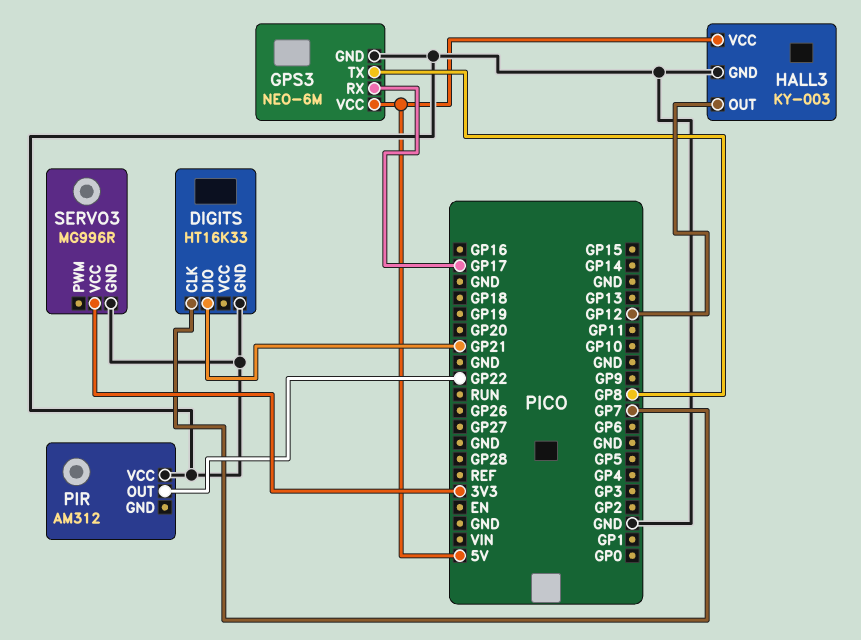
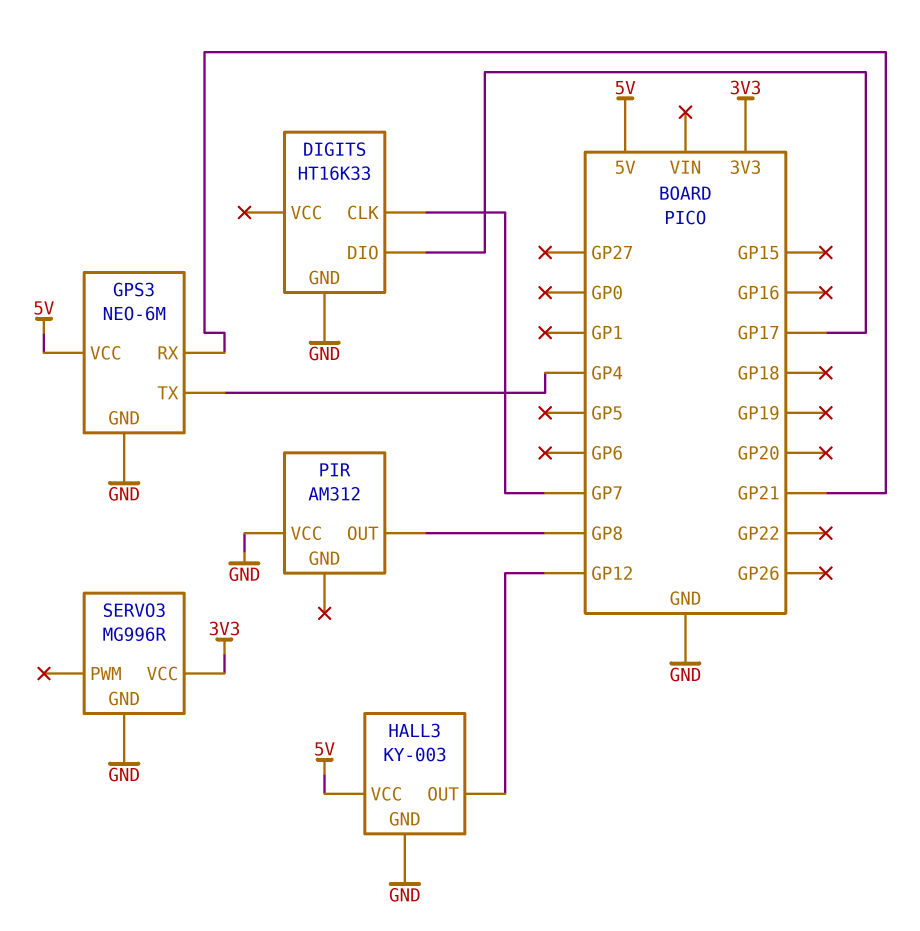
DIGITS pin DIO: GP21 -> GP17
GPS3 pin RX: GP17 -> GP21
GPS3 pin TX: GP8 -> GP4
PIR pin OUT: GP22 -> GP8

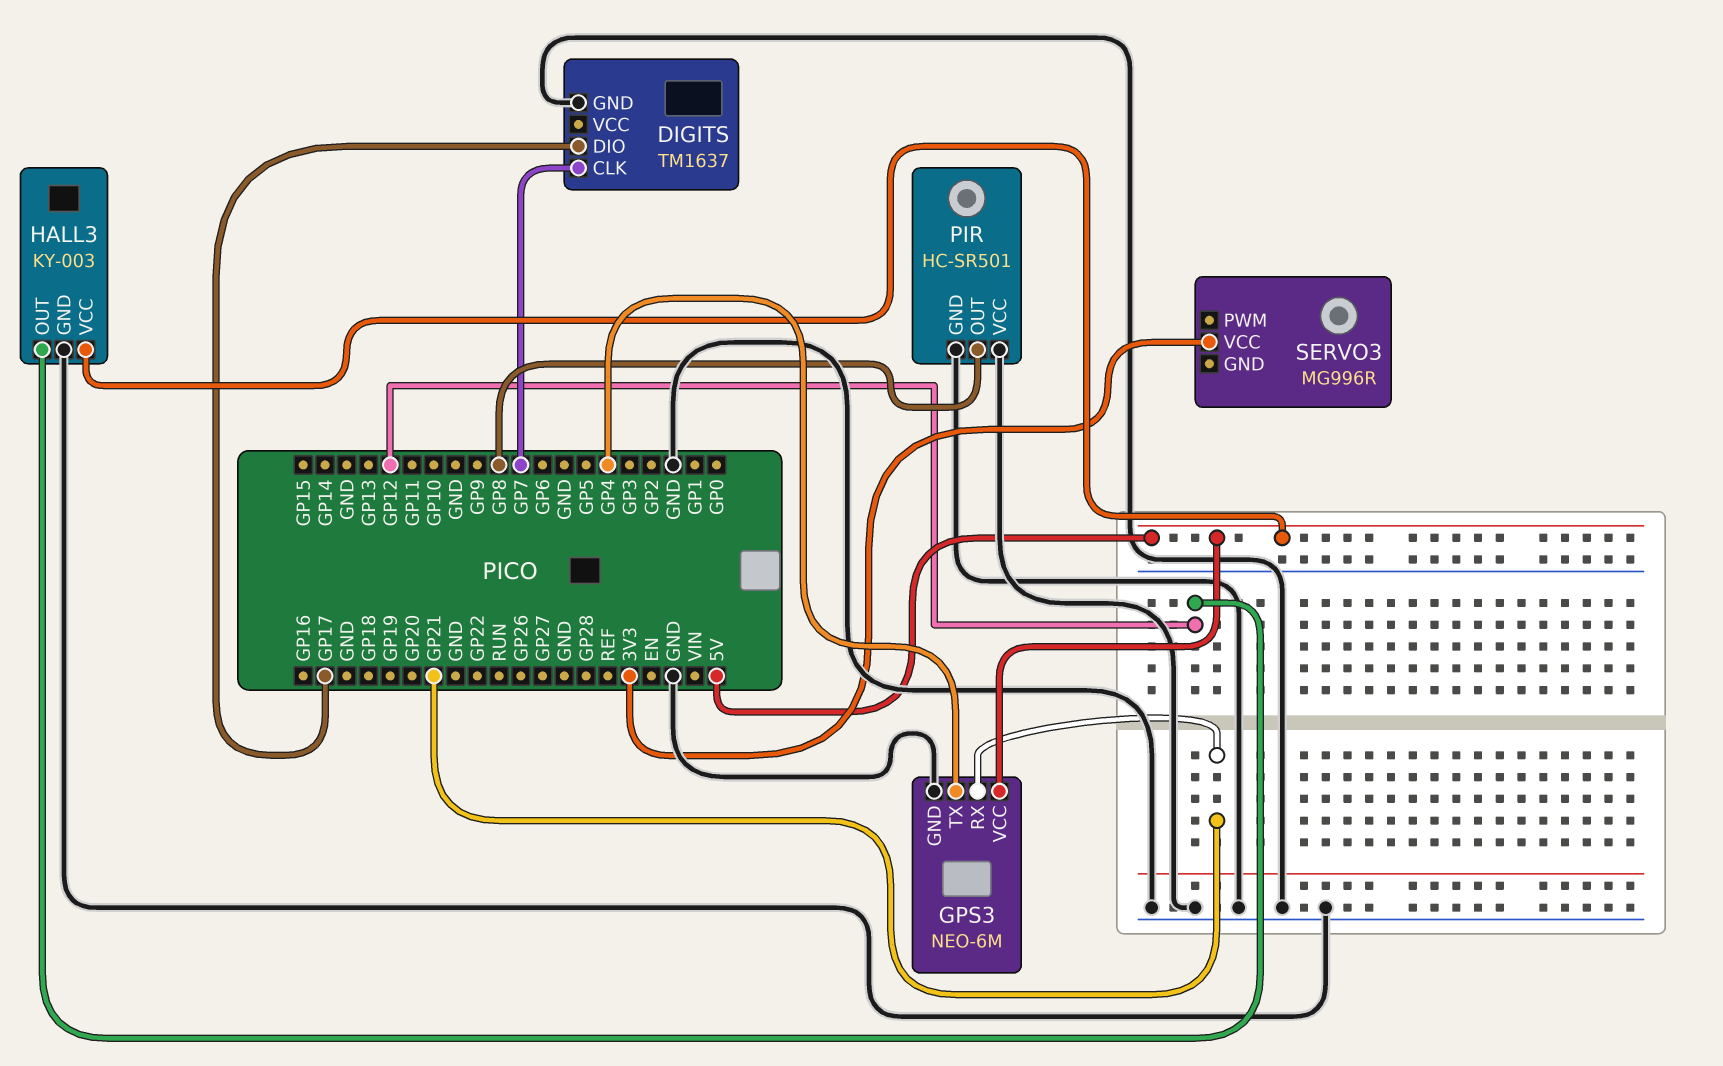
DIGITS: HT16K33 -> TM1637
PIR: AM312 -> HC-SR501
PIR pin GND: none -> GND
SERVO3 pin GND: GND -> none

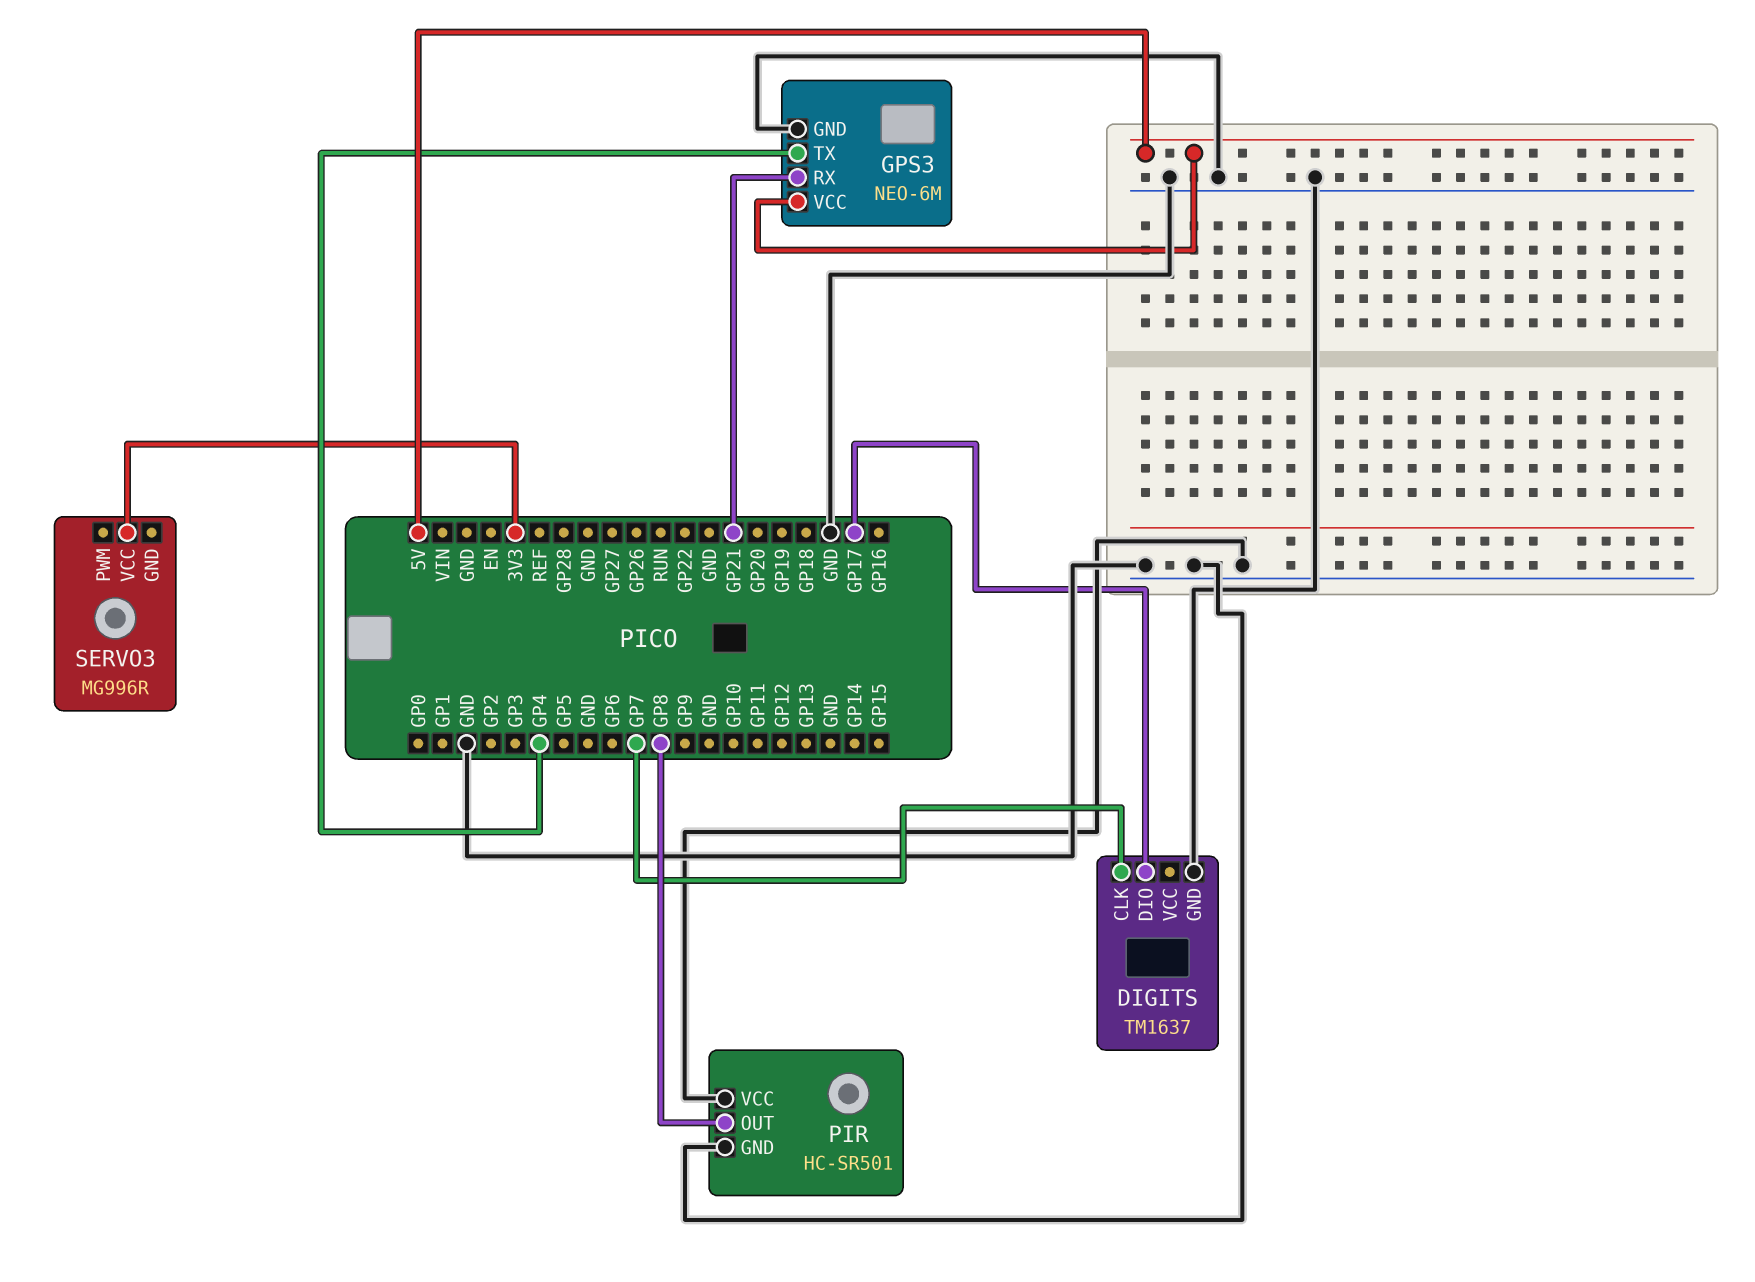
HALL3: KY-003 -> none
HALL3 pin GND: GND -> none
HALL3 pin OUT: GP12 -> none
HALL3 pin VCC: 5V -> none

